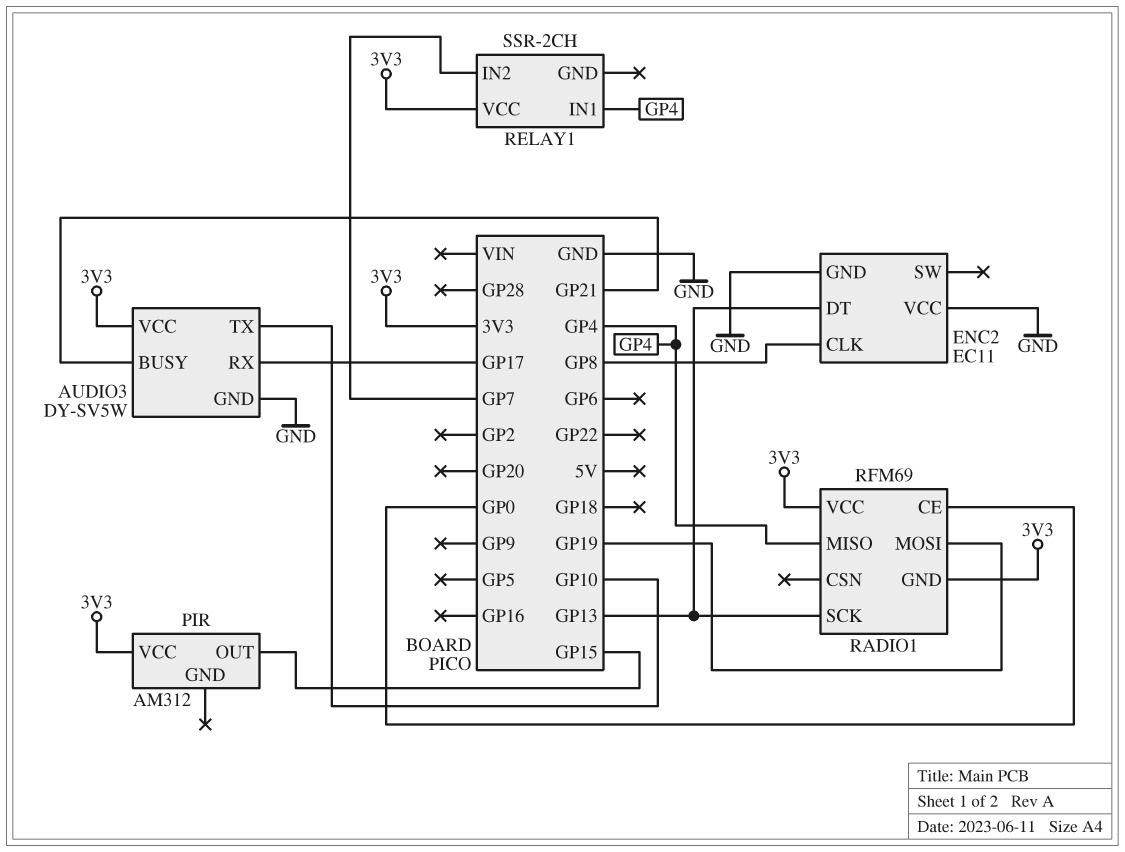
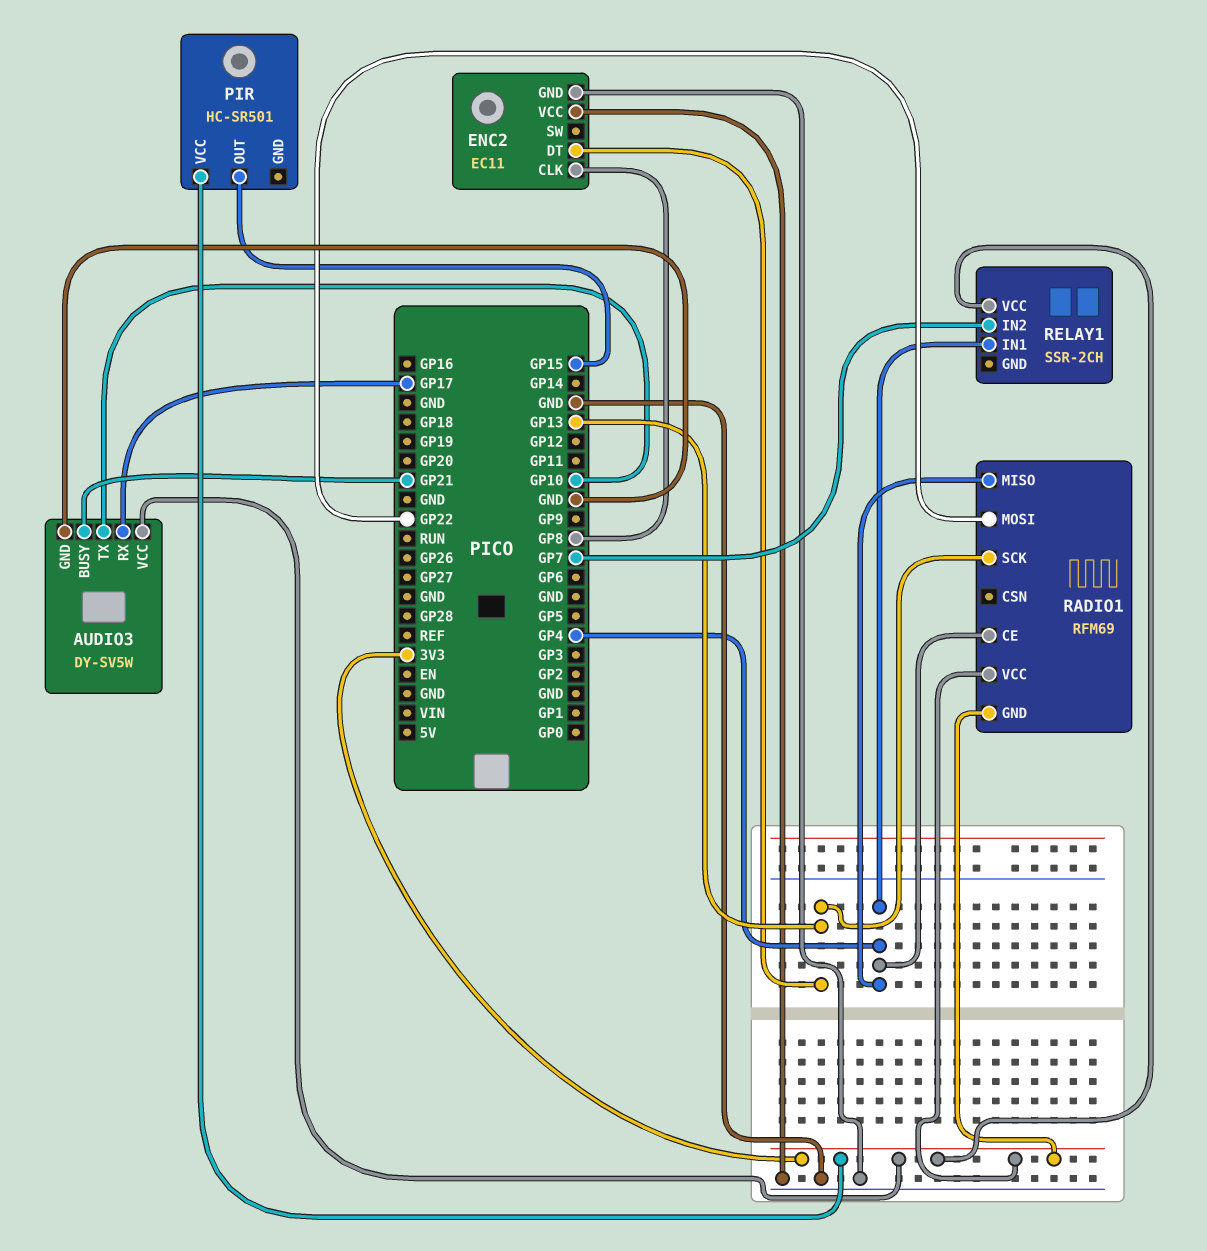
PIR: AM312 -> HC-SR501
RADIO1 pin CE: GP0 -> GP4
RADIO1 pin MOSI: GP19 -> GP22

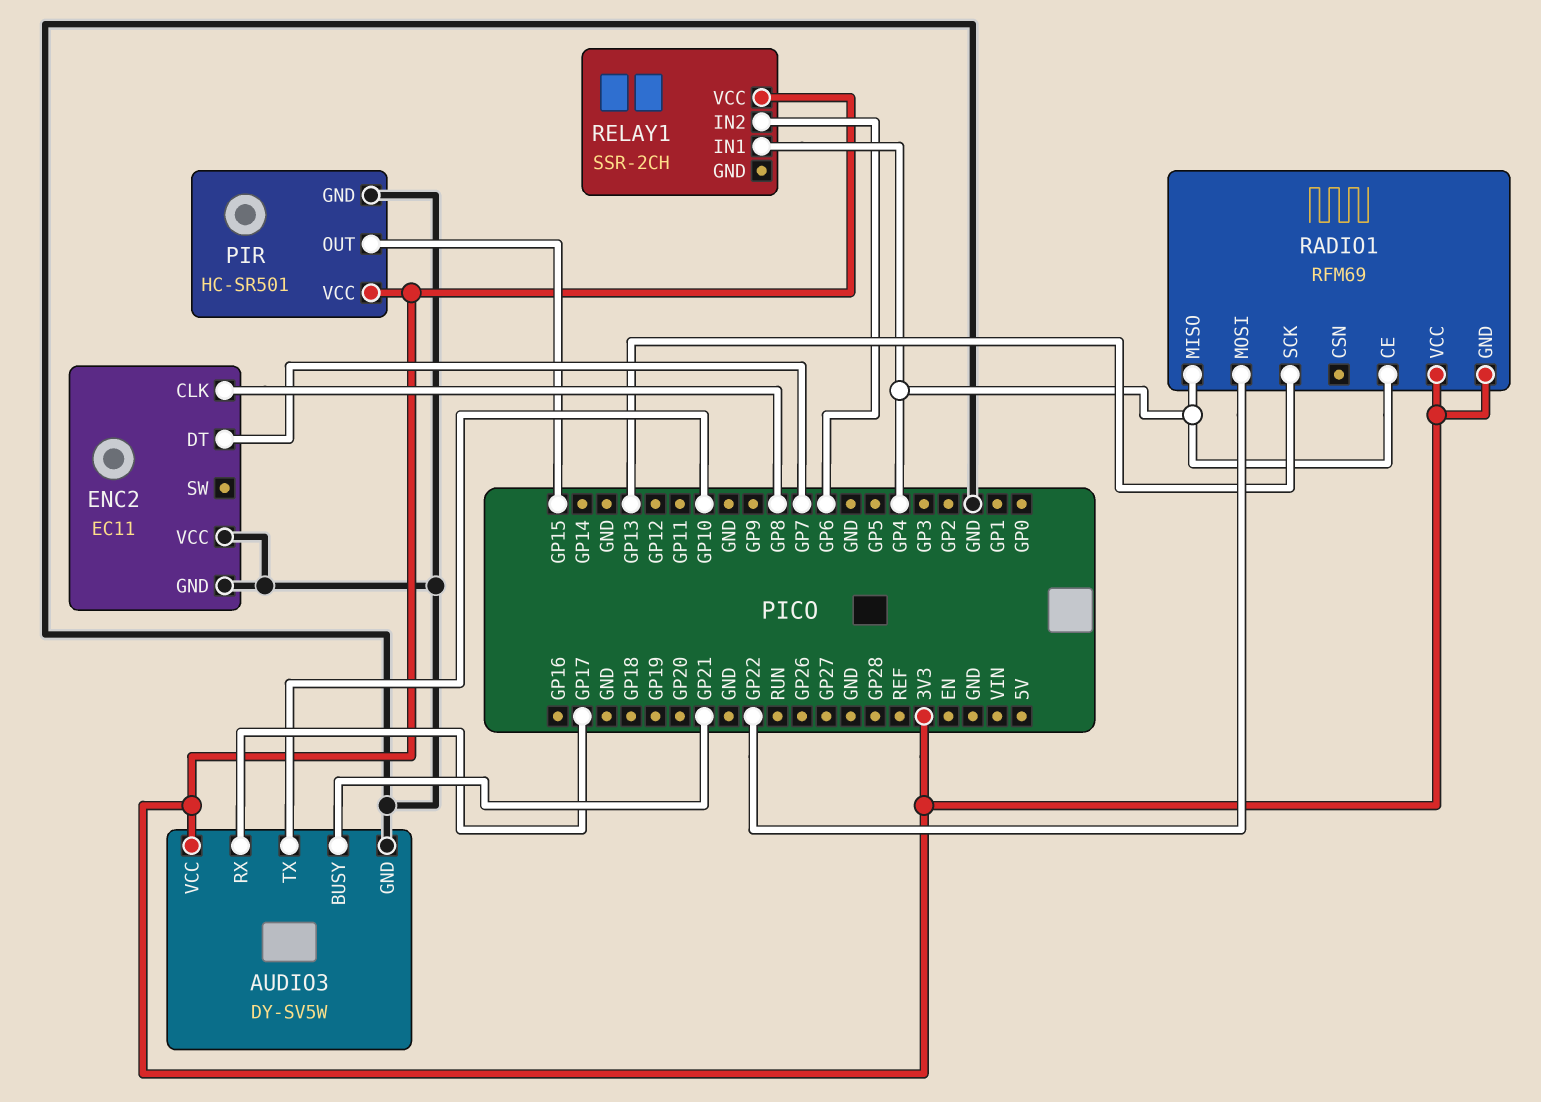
ENC2 pin DT: GP13 -> GP7
PIR pin GND: none -> GND
RELAY1 pin IN2: GP7 -> GP6

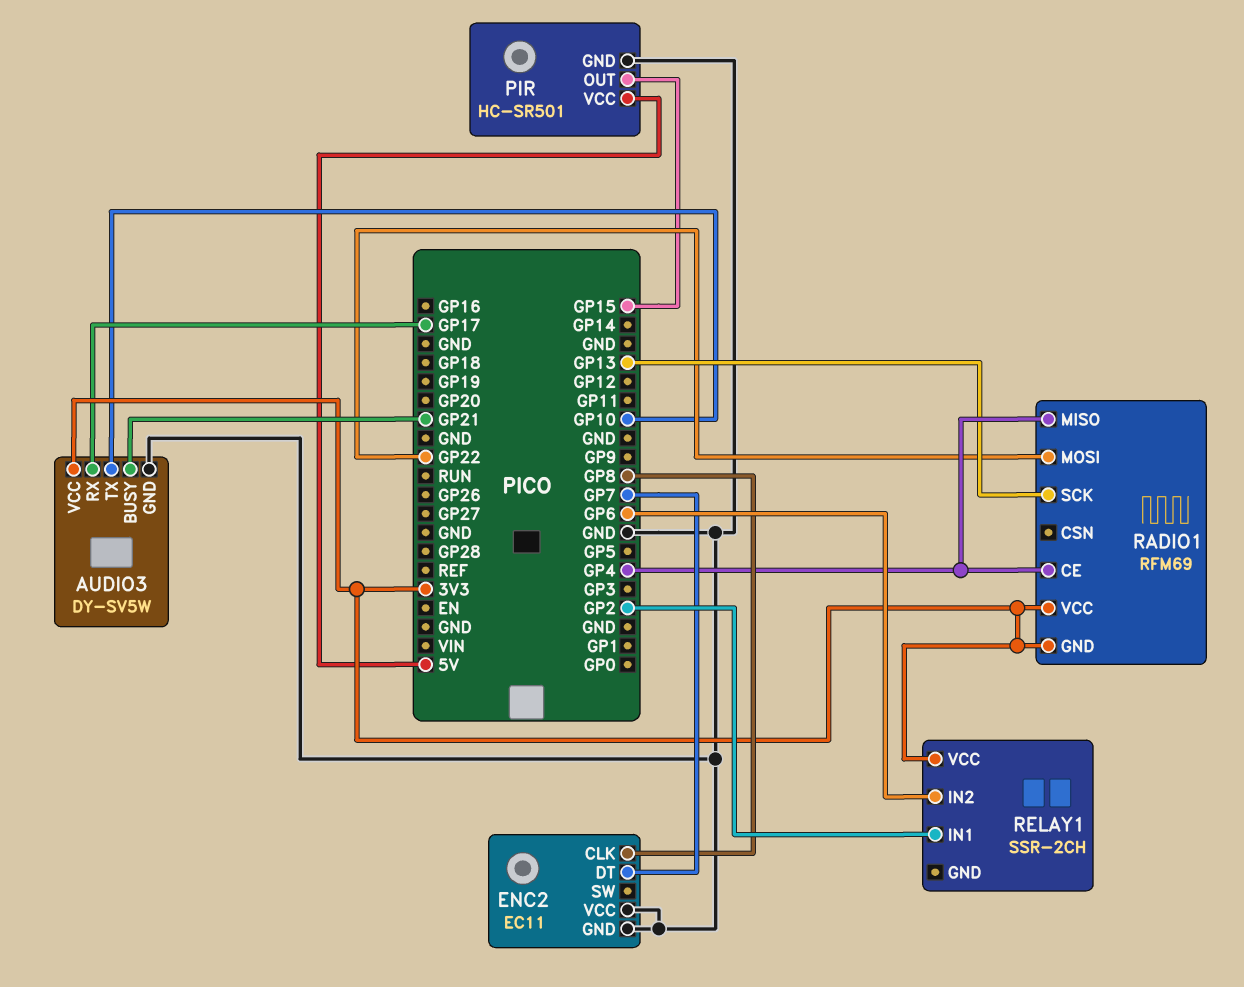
PIR pin VCC: 3V3 -> 5V
RELAY1 pin IN1: GP4 -> GP2

